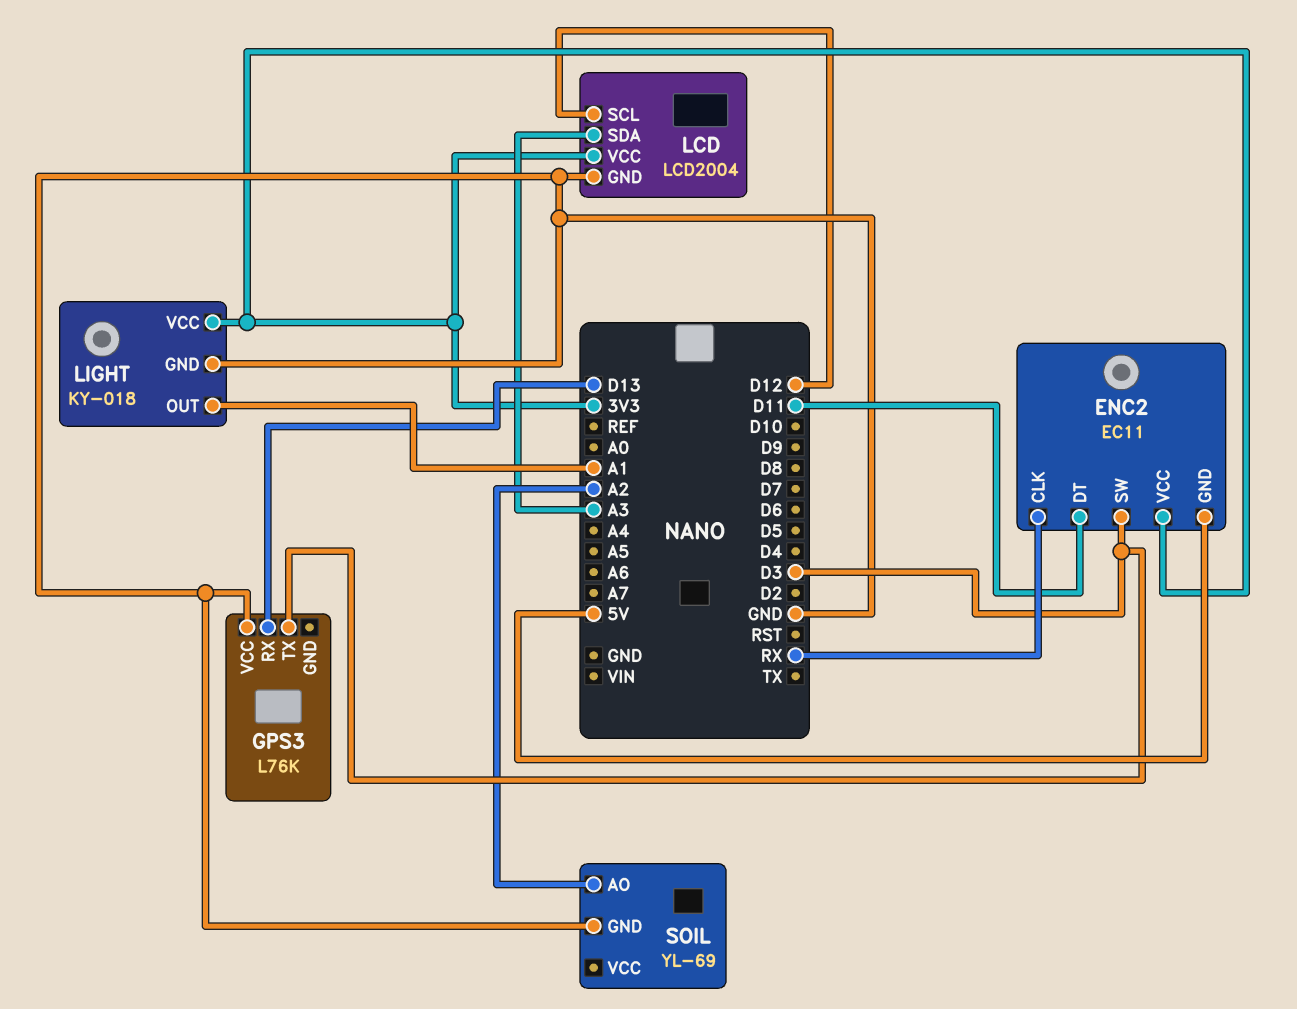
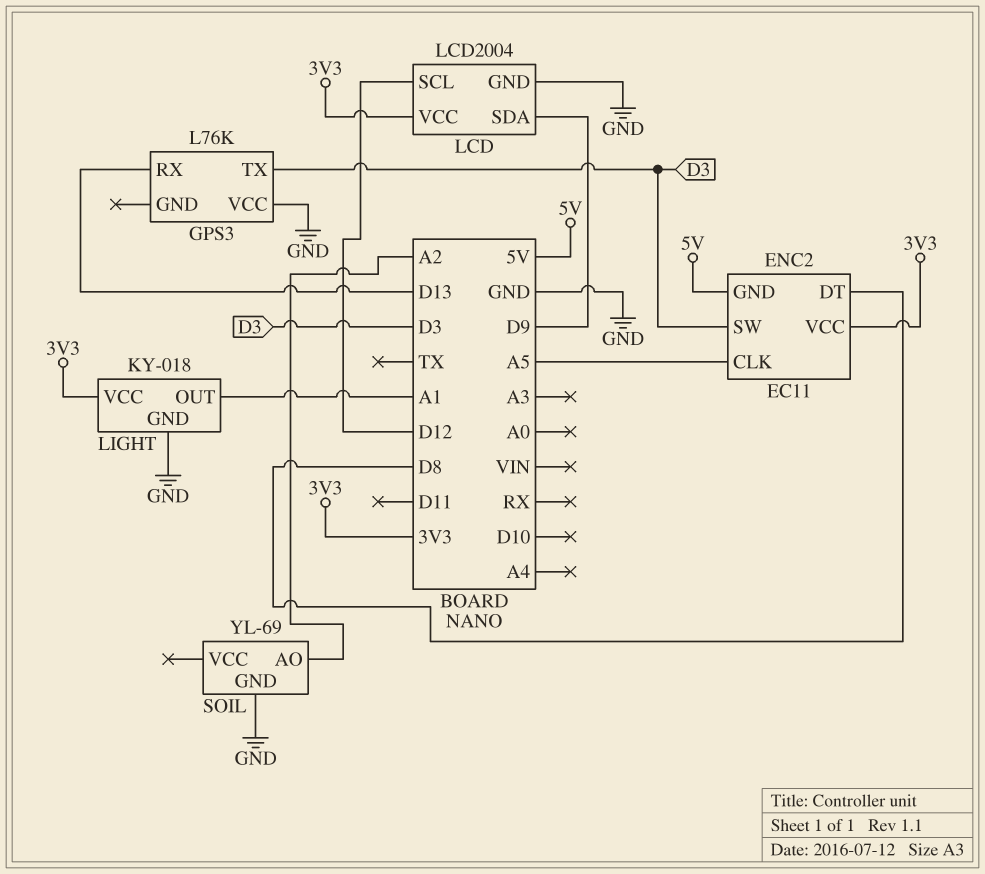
ENC2 pin CLK: RX -> A5
ENC2 pin DT: D11 -> D8
LCD pin SDA: A3 -> D9

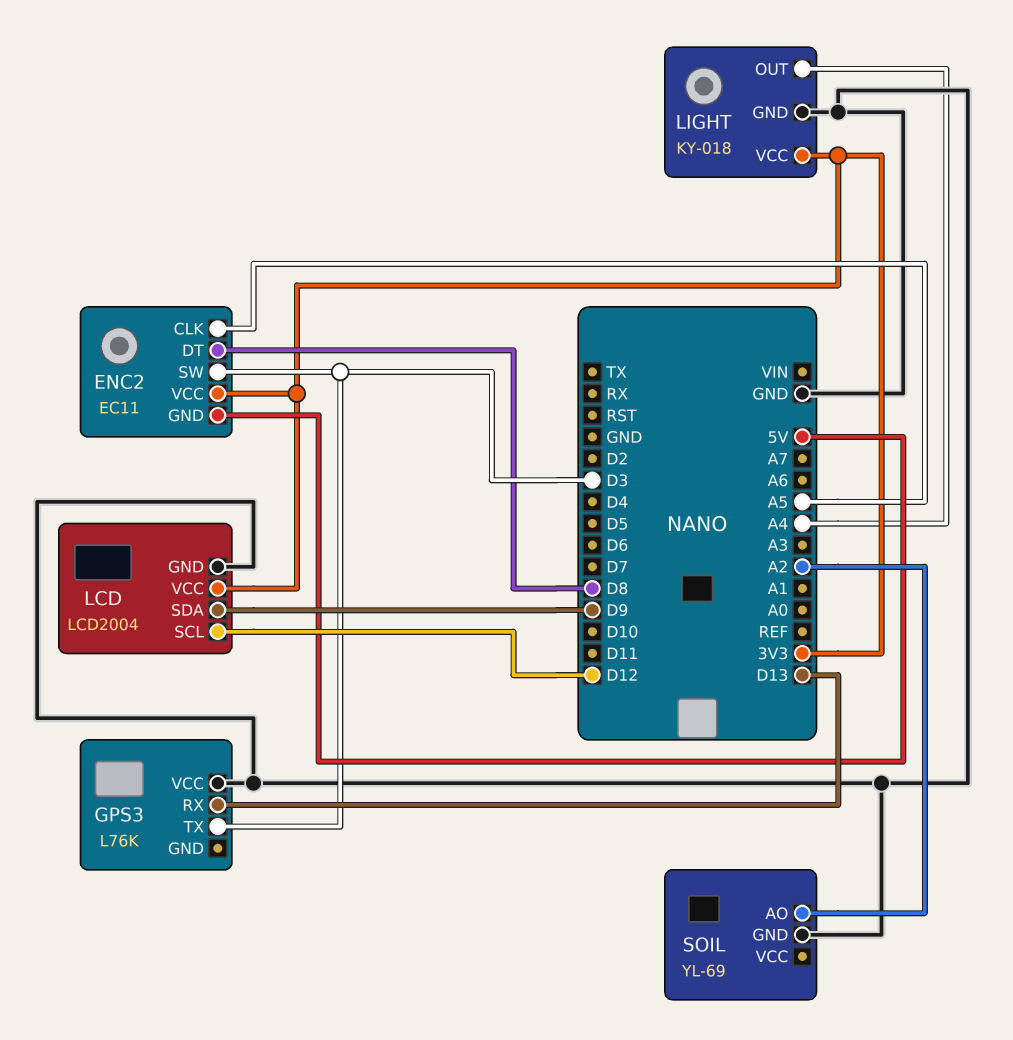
LIGHT pin OUT: A1 -> A4

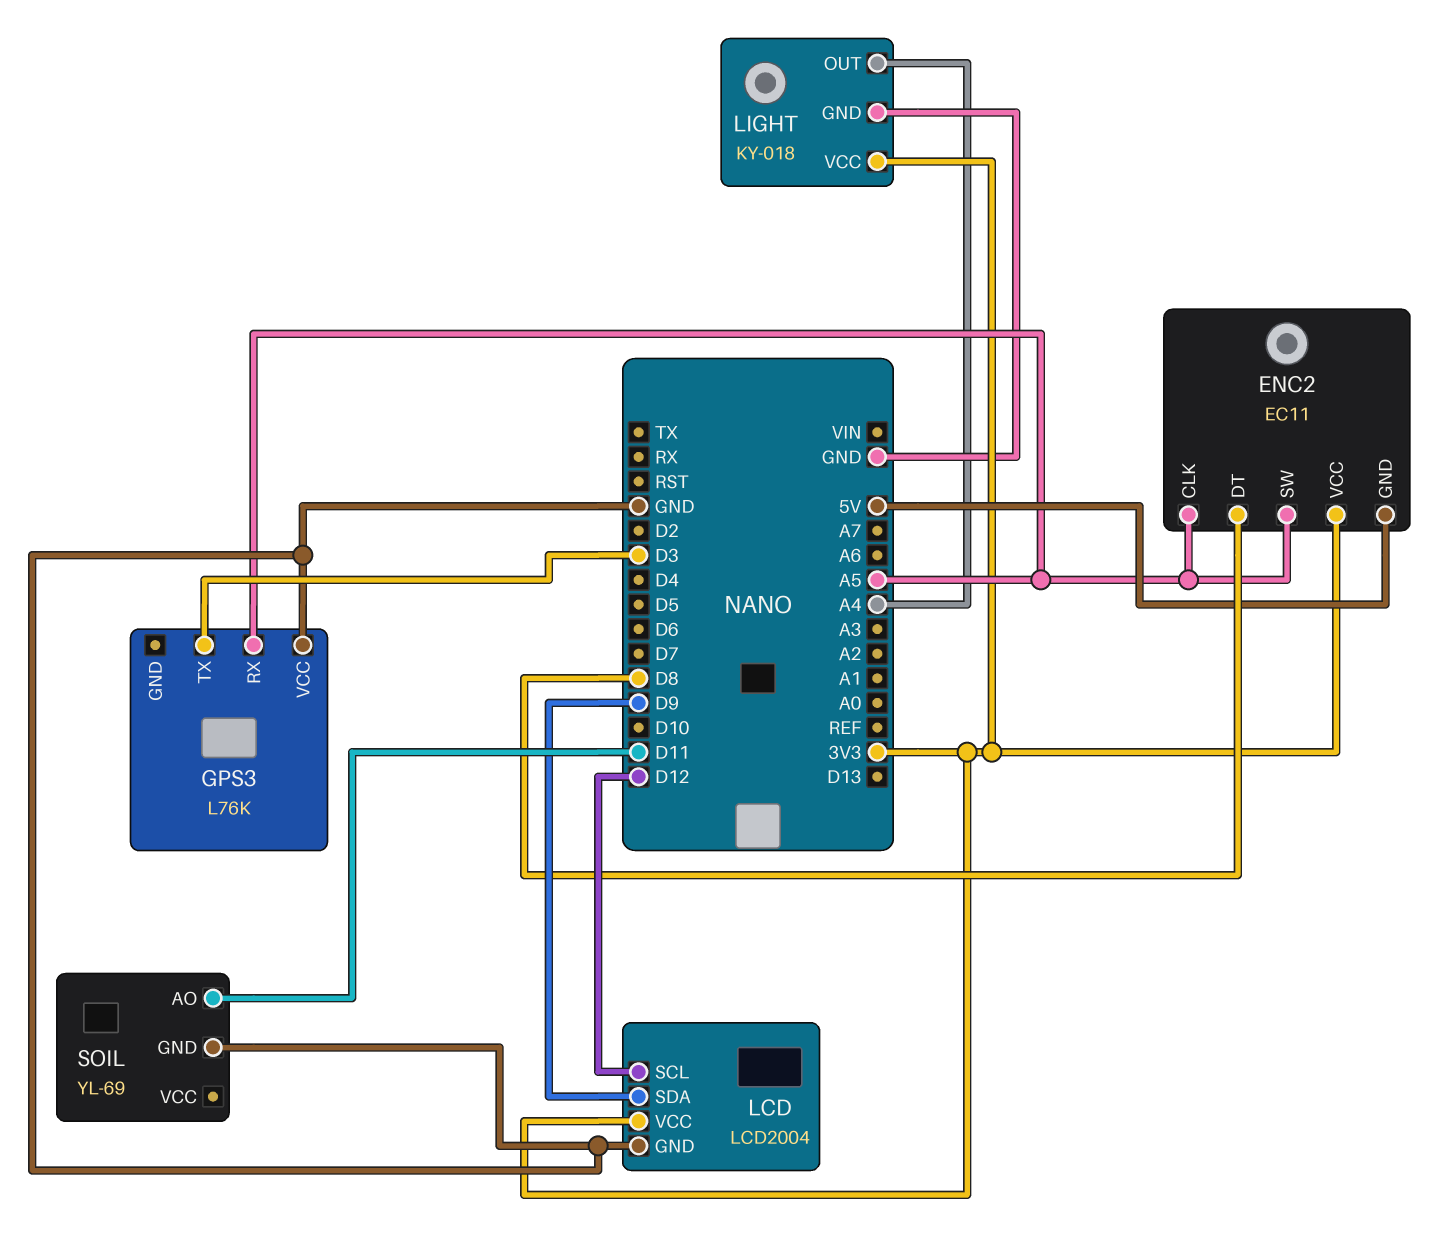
ENC2 pin SW: D3 -> A5
GPS3 pin RX: D13 -> A5
SOIL pin AO: A2 -> D11

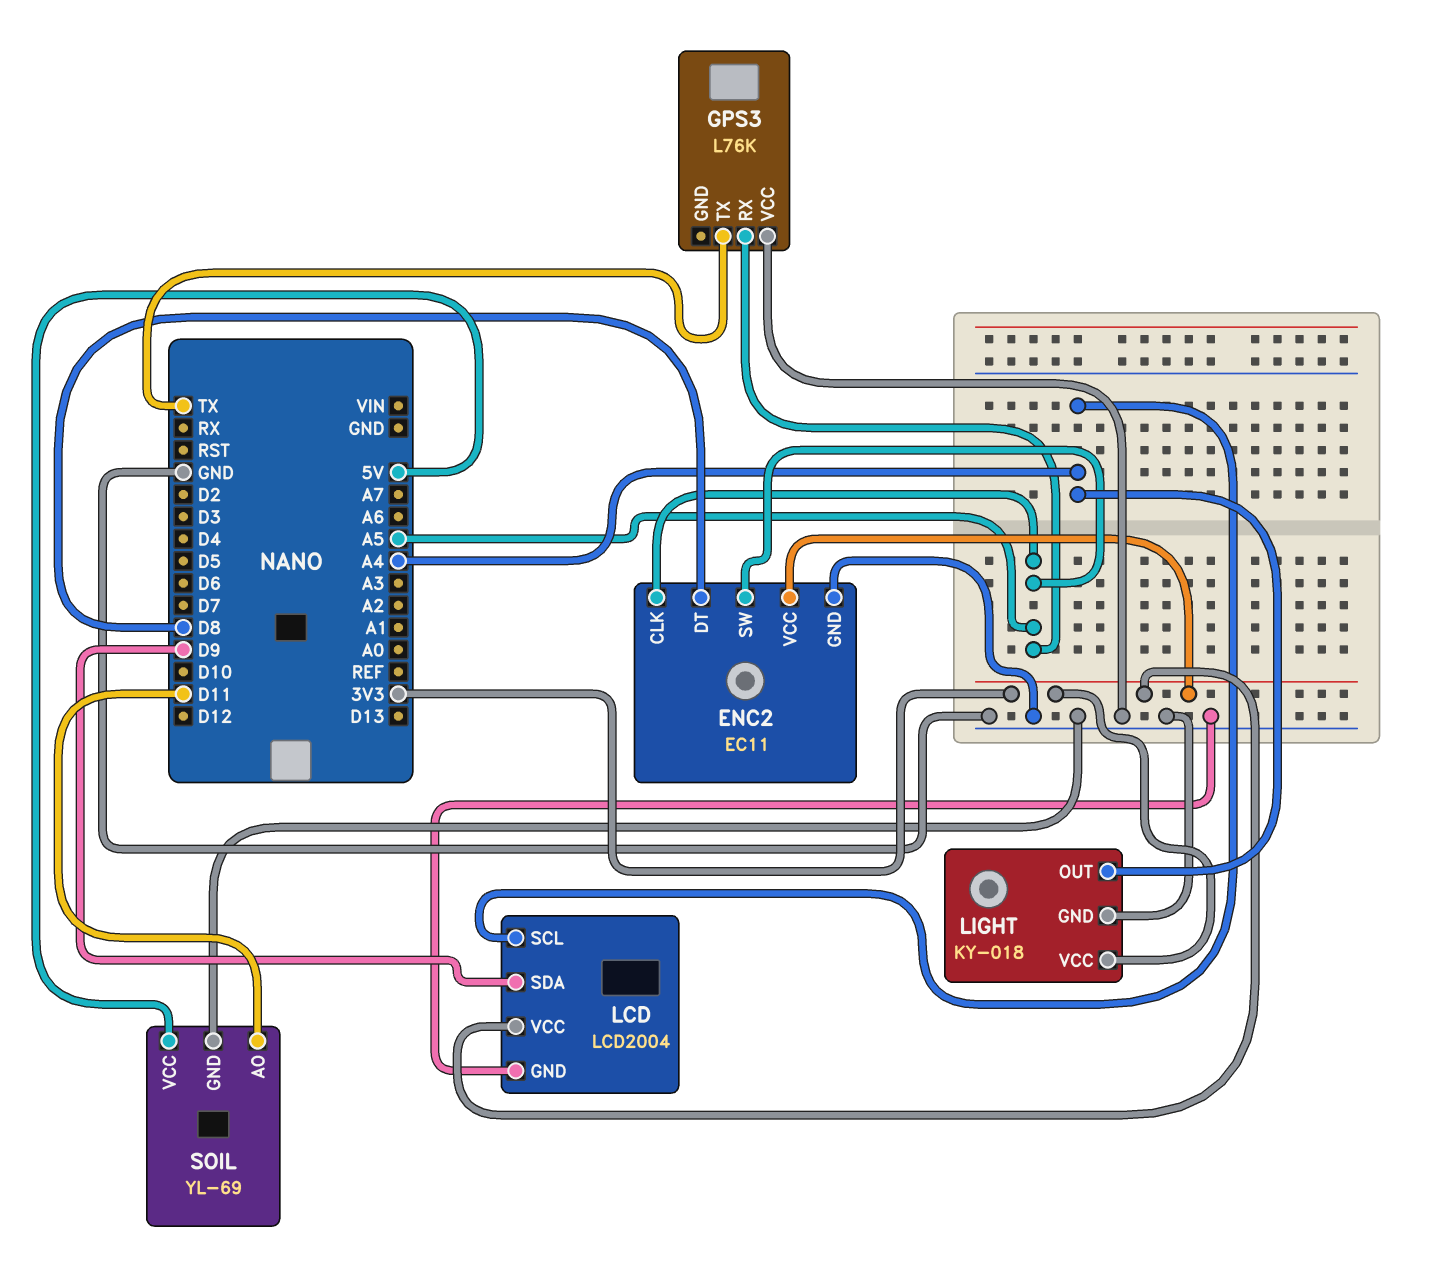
ENC2 pin GND: 5V -> GND
GPS3 pin TX: D3 -> TX
LCD pin SCL: D12 -> A4
SOIL pin VCC: none -> 5V

